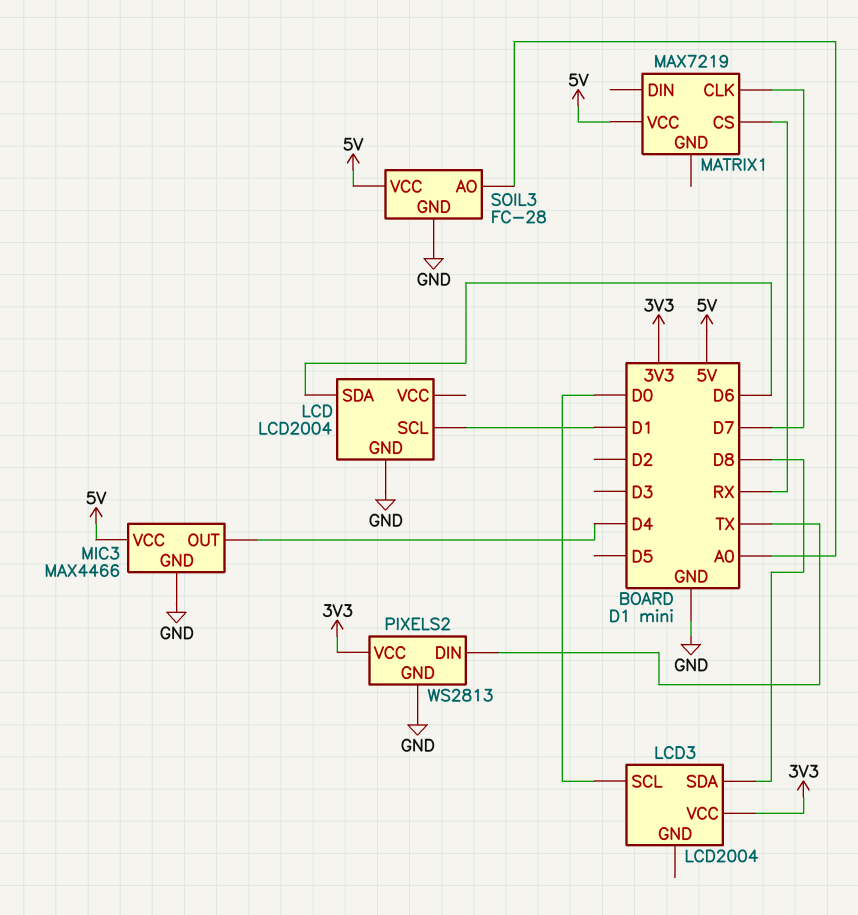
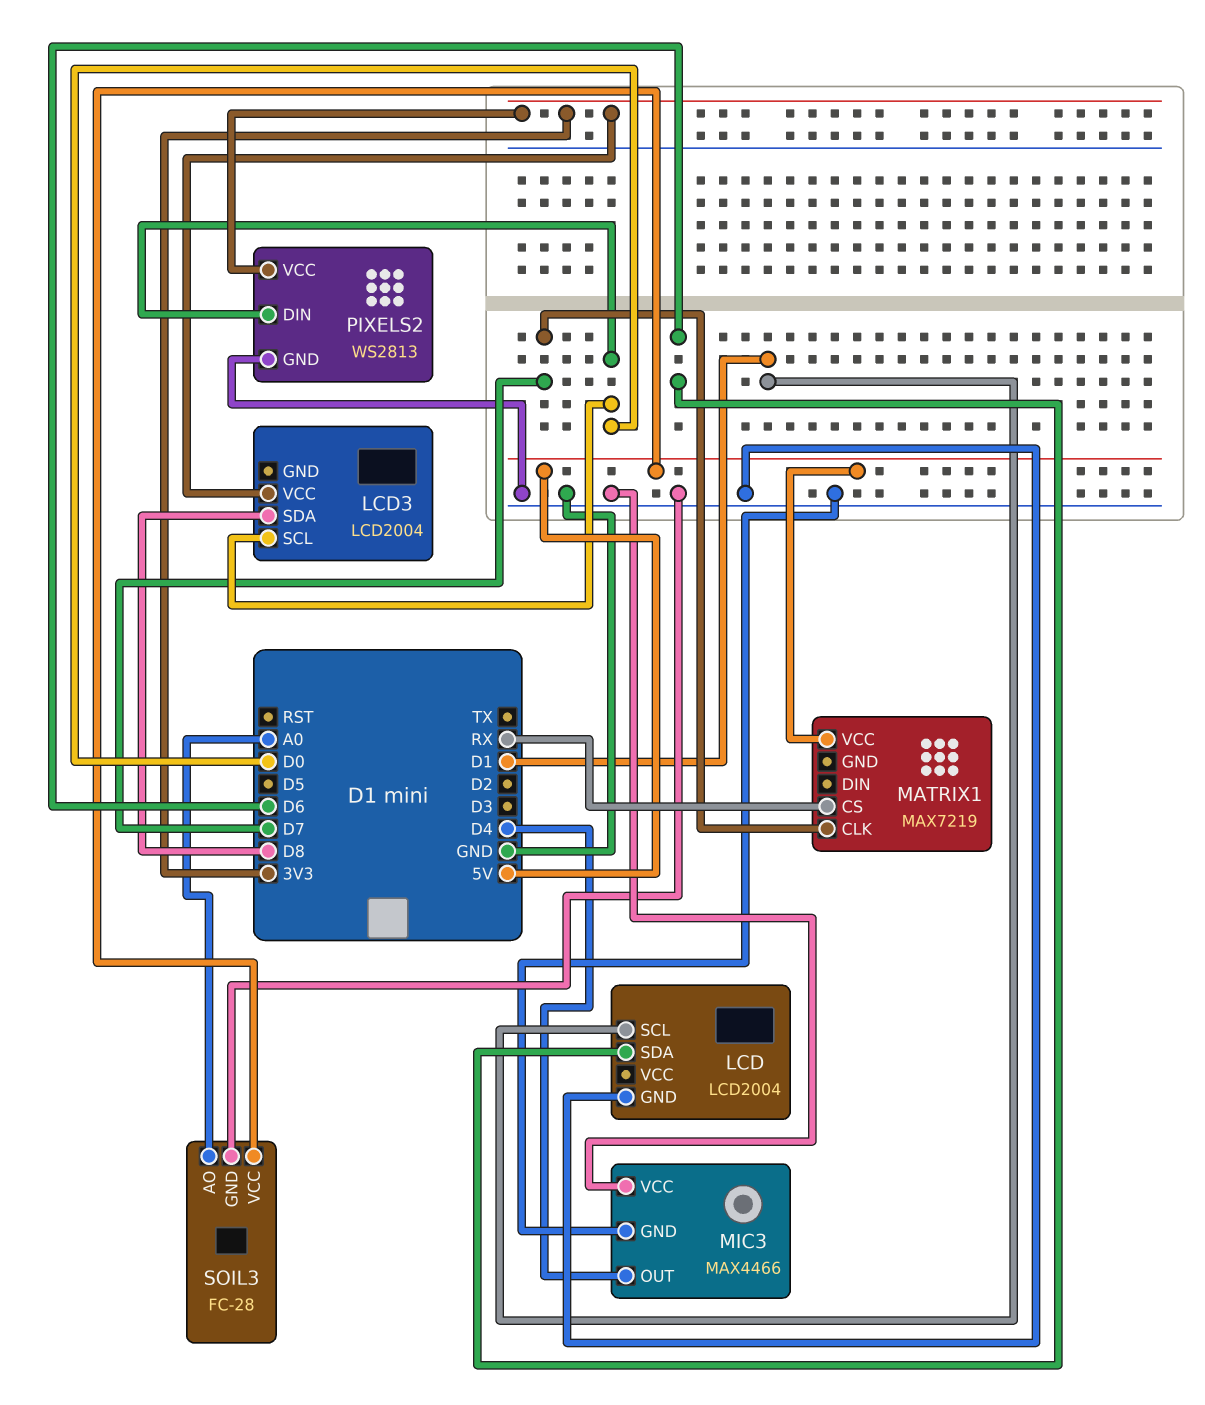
MIC3 pin VCC: 5V -> GND
PIXELS2 pin DIN: TX -> D0

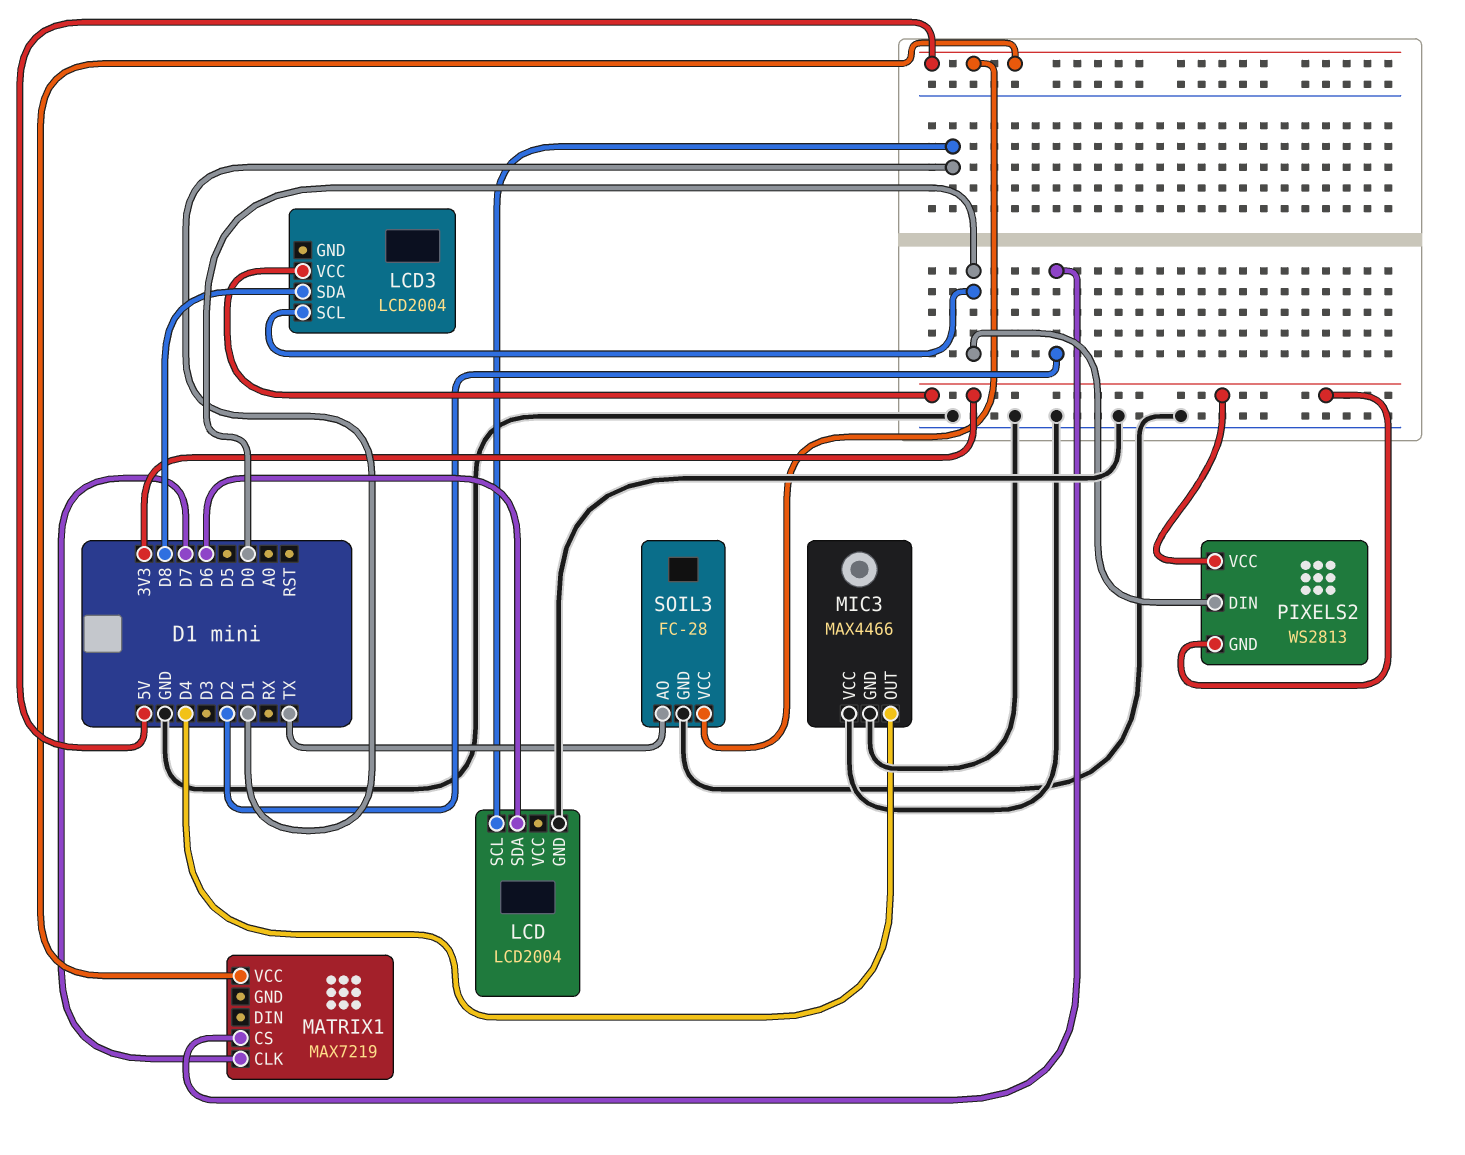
MATRIX1 pin CS: RX -> D2
PIXELS2 pin GND: GND -> 3V3
SOIL3 pin AO: A0 -> TX

